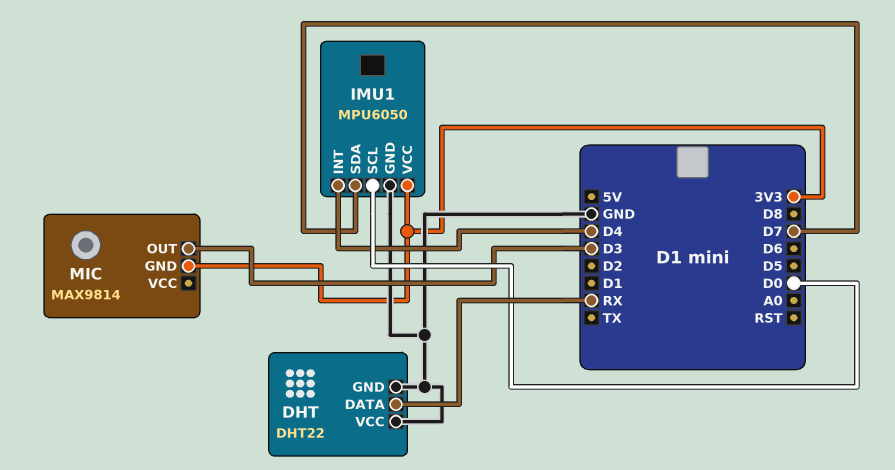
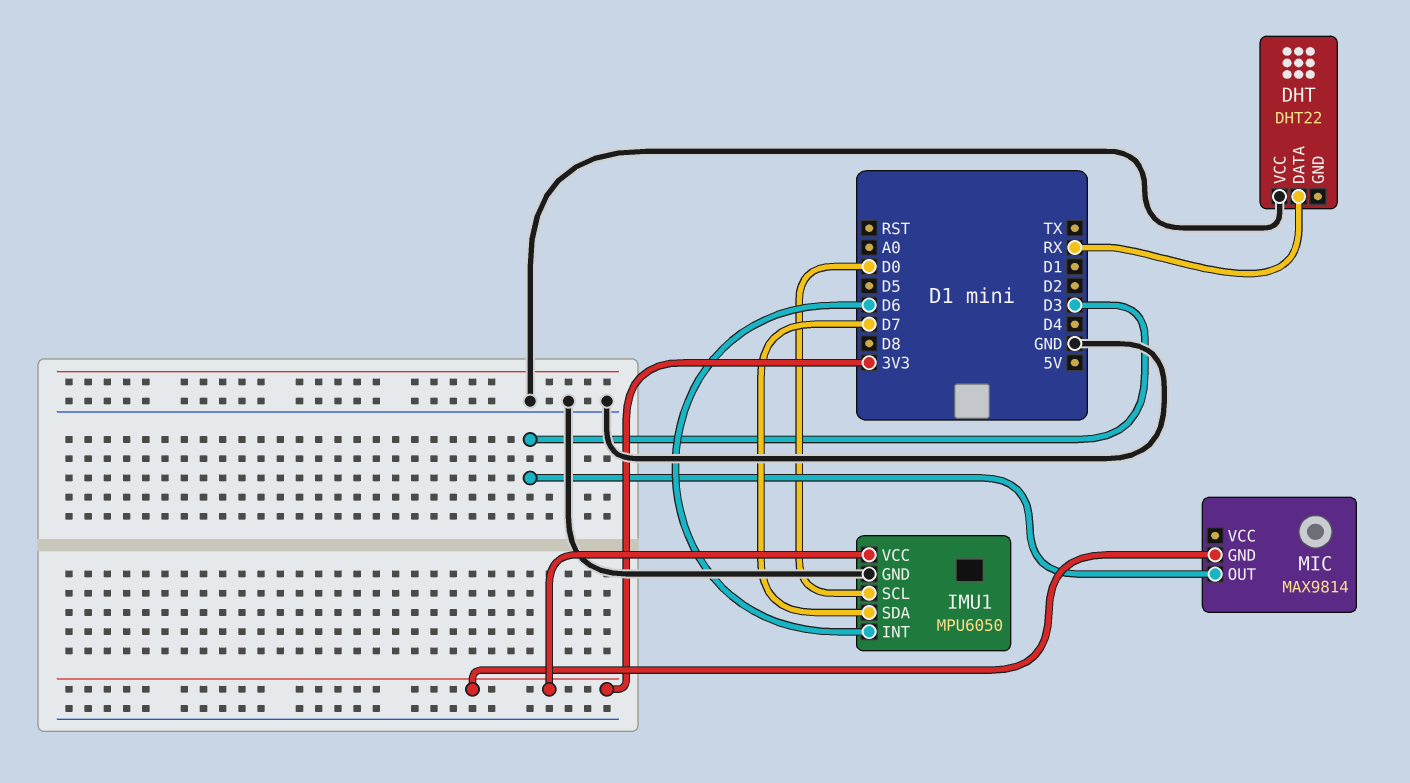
DHT pin GND: GND -> none
IMU1 pin INT: D4 -> D6

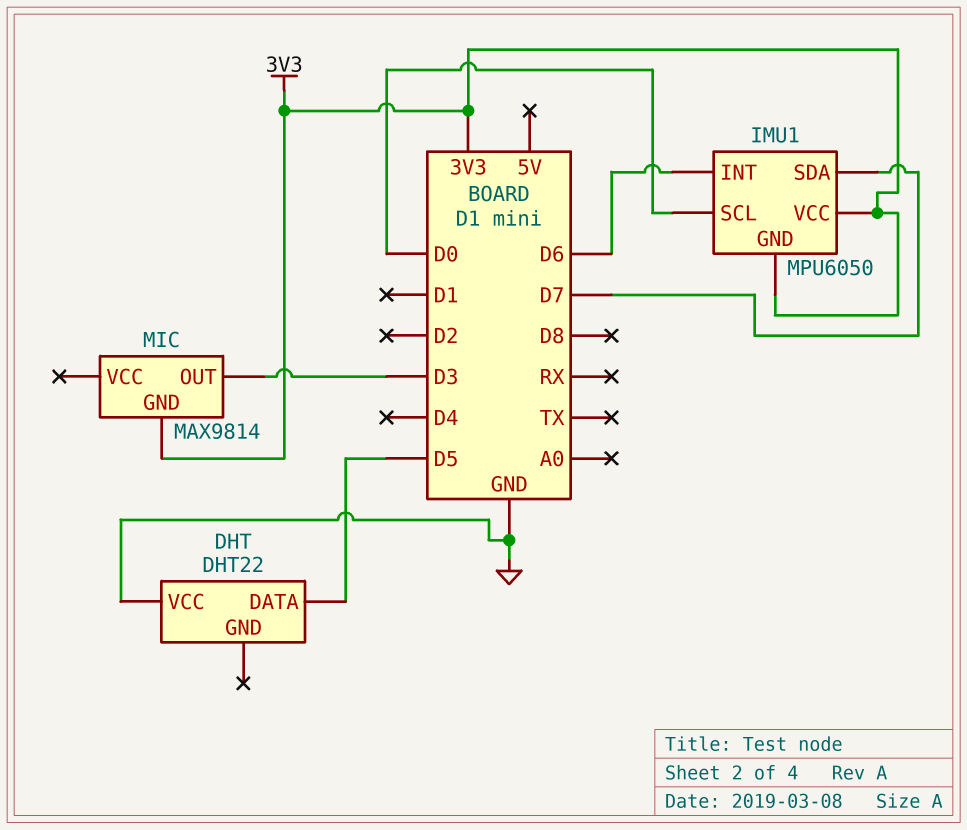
DHT pin DATA: RX -> D5
IMU1 pin GND: GND -> 3V3

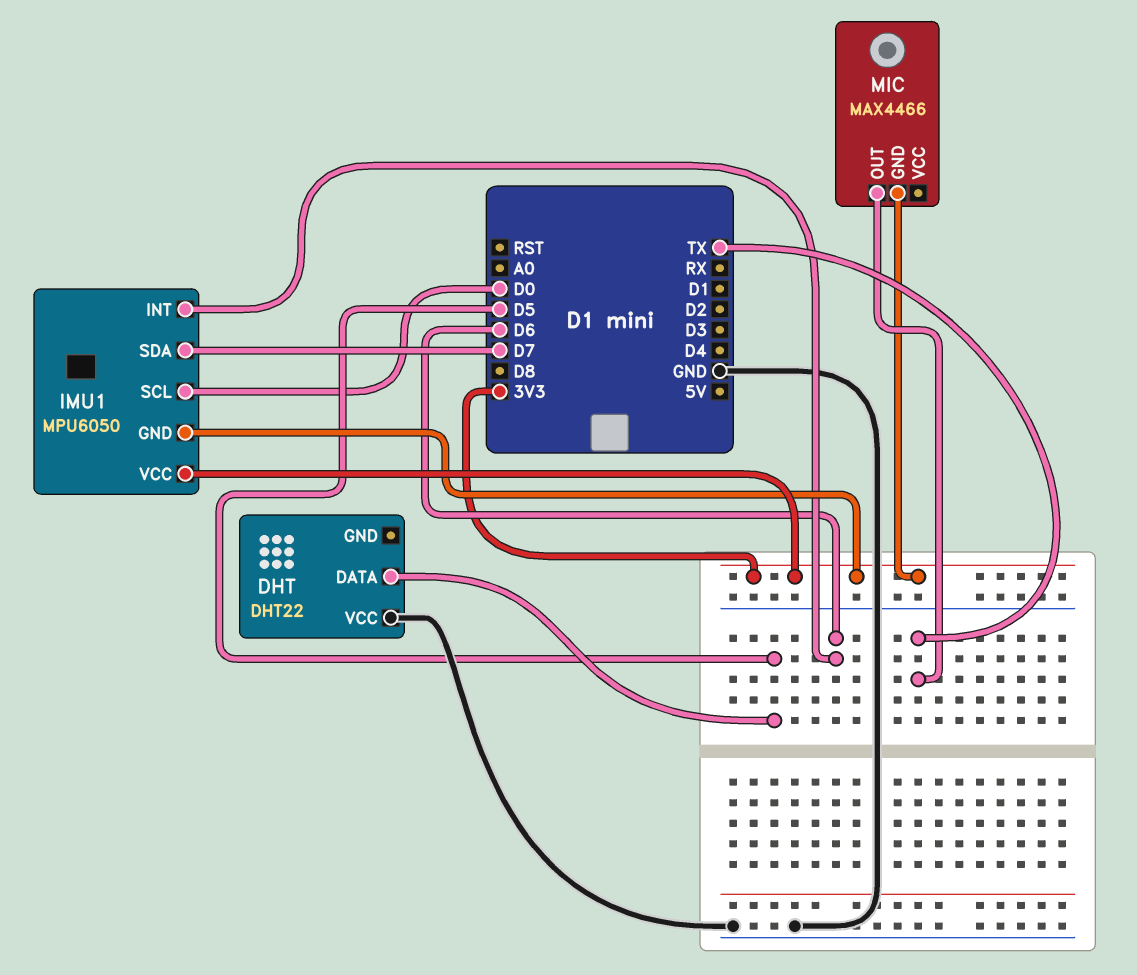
MIC: MAX9814 -> MAX4466
MIC pin OUT: D3 -> TX

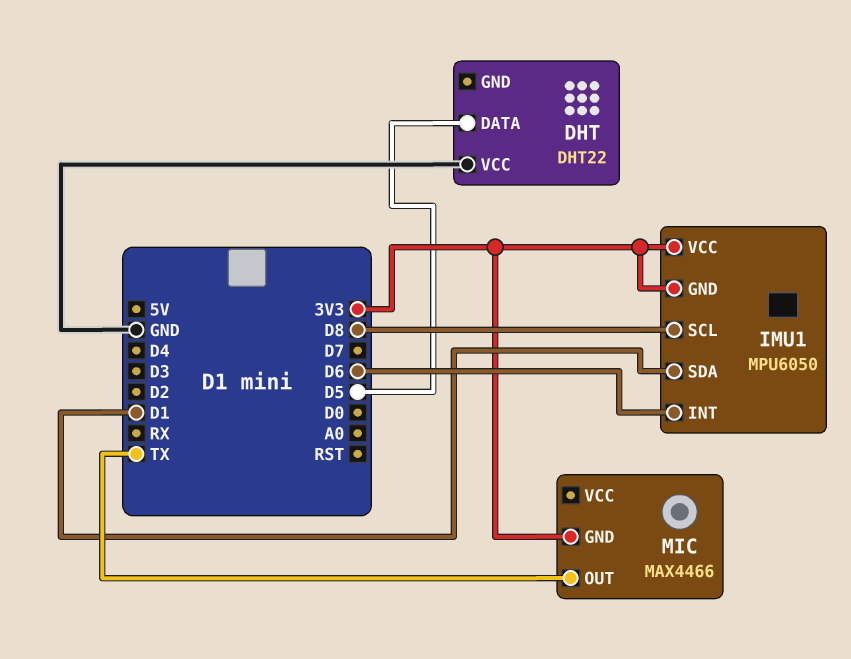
IMU1 pin SCL: D0 -> D8
IMU1 pin SDA: D7 -> D1

